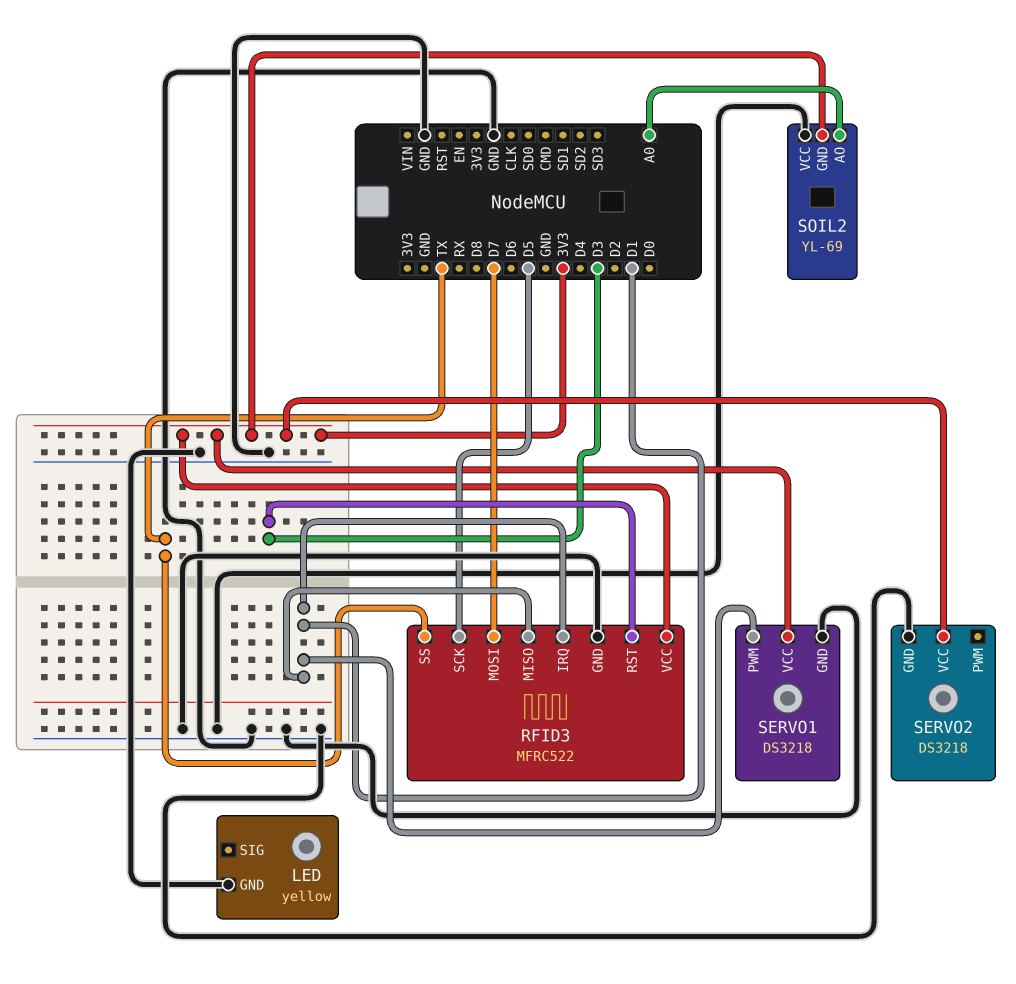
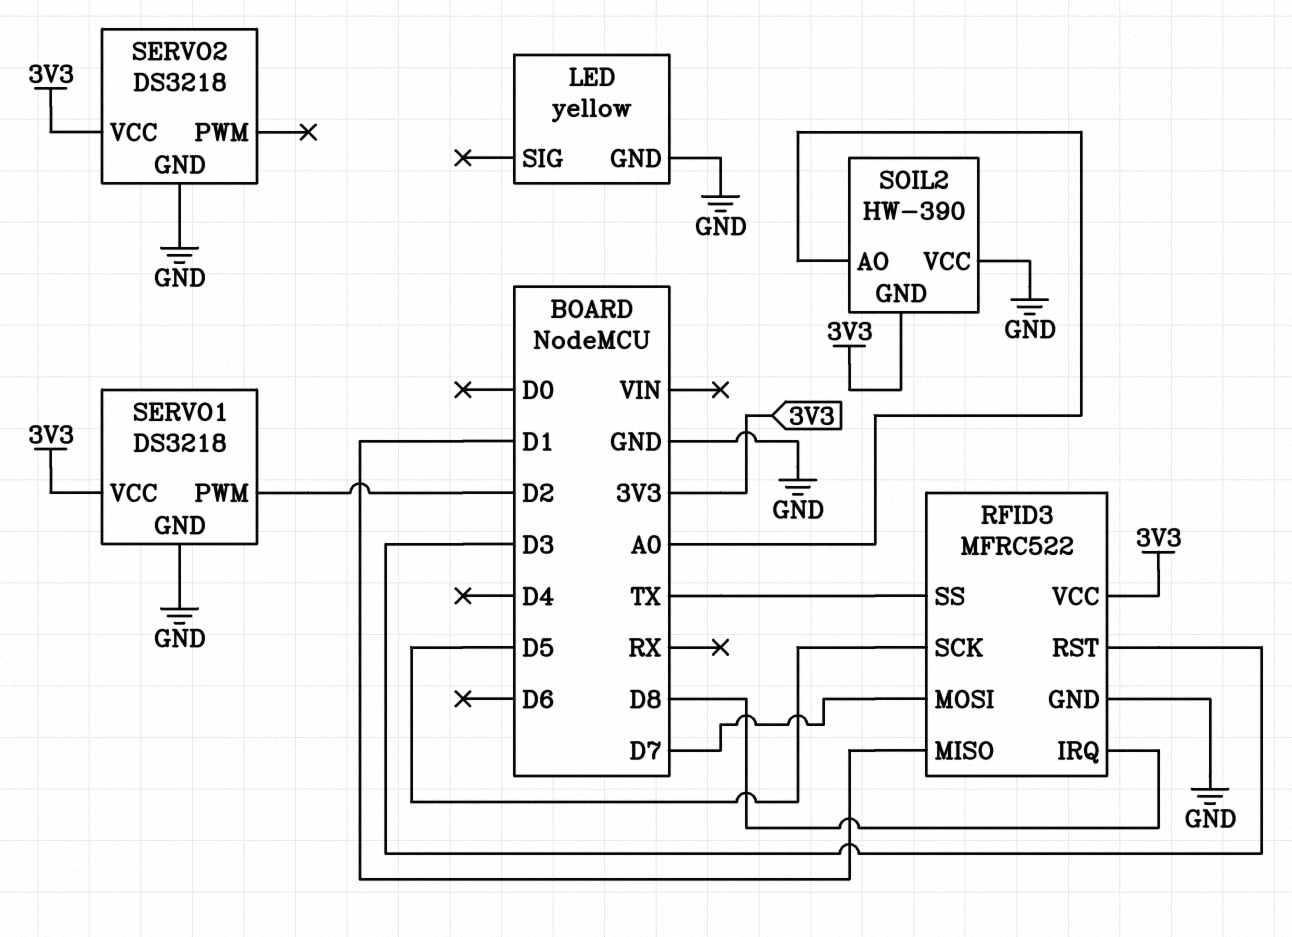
RFID3 pin IRQ: D1 -> D8
SERVO1 pin PWM: D1 -> D2
SOIL2: YL-69 -> HW-390

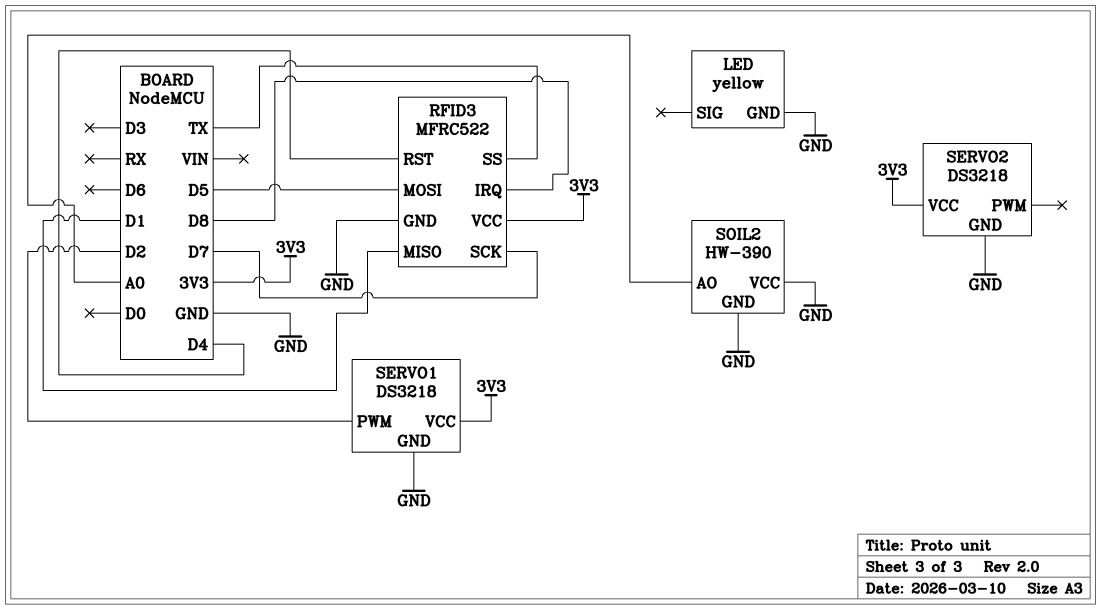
RFID3 pin MOSI: D7 -> D5
RFID3 pin RST: D3 -> D4
RFID3 pin SCK: D5 -> D7
SOIL2 pin GND: 3V3 -> GND

